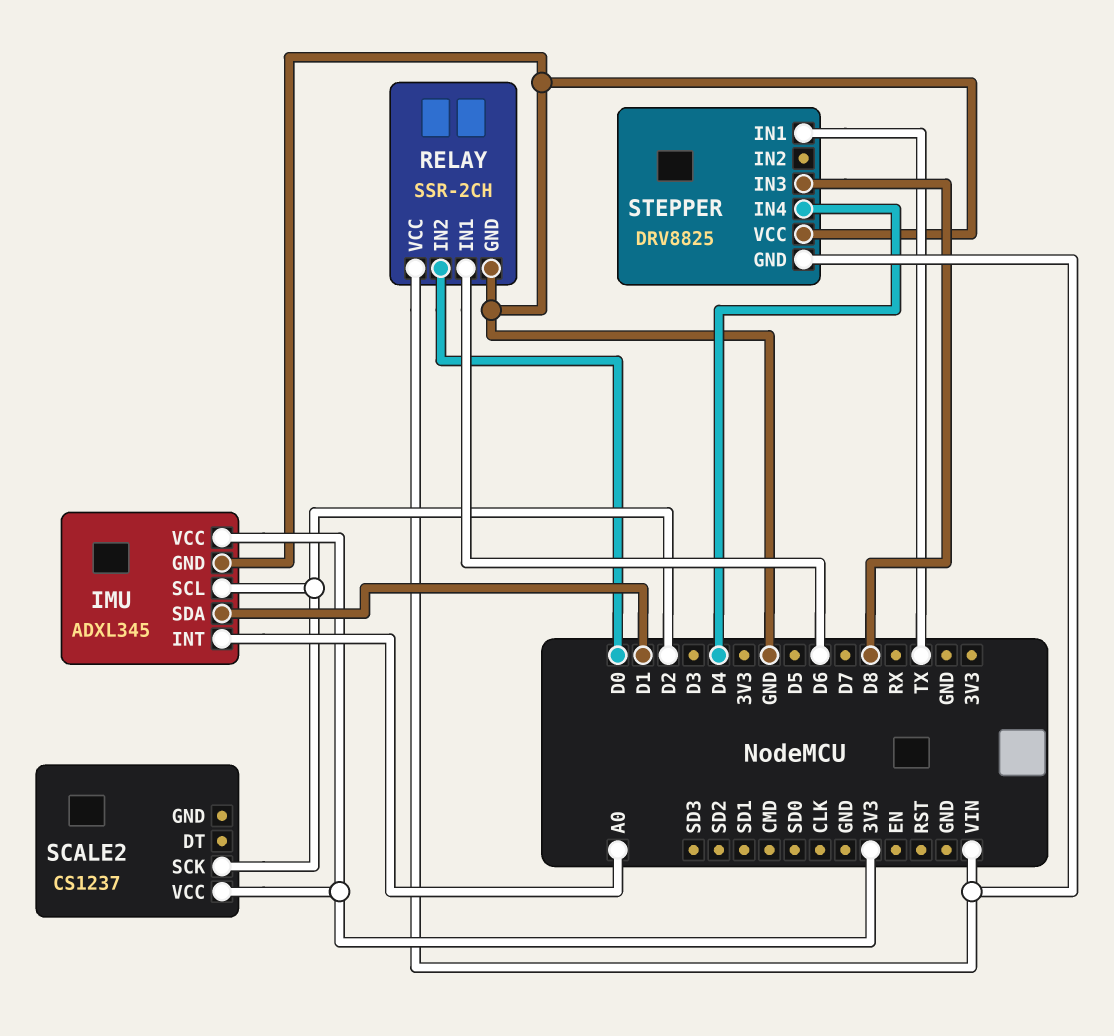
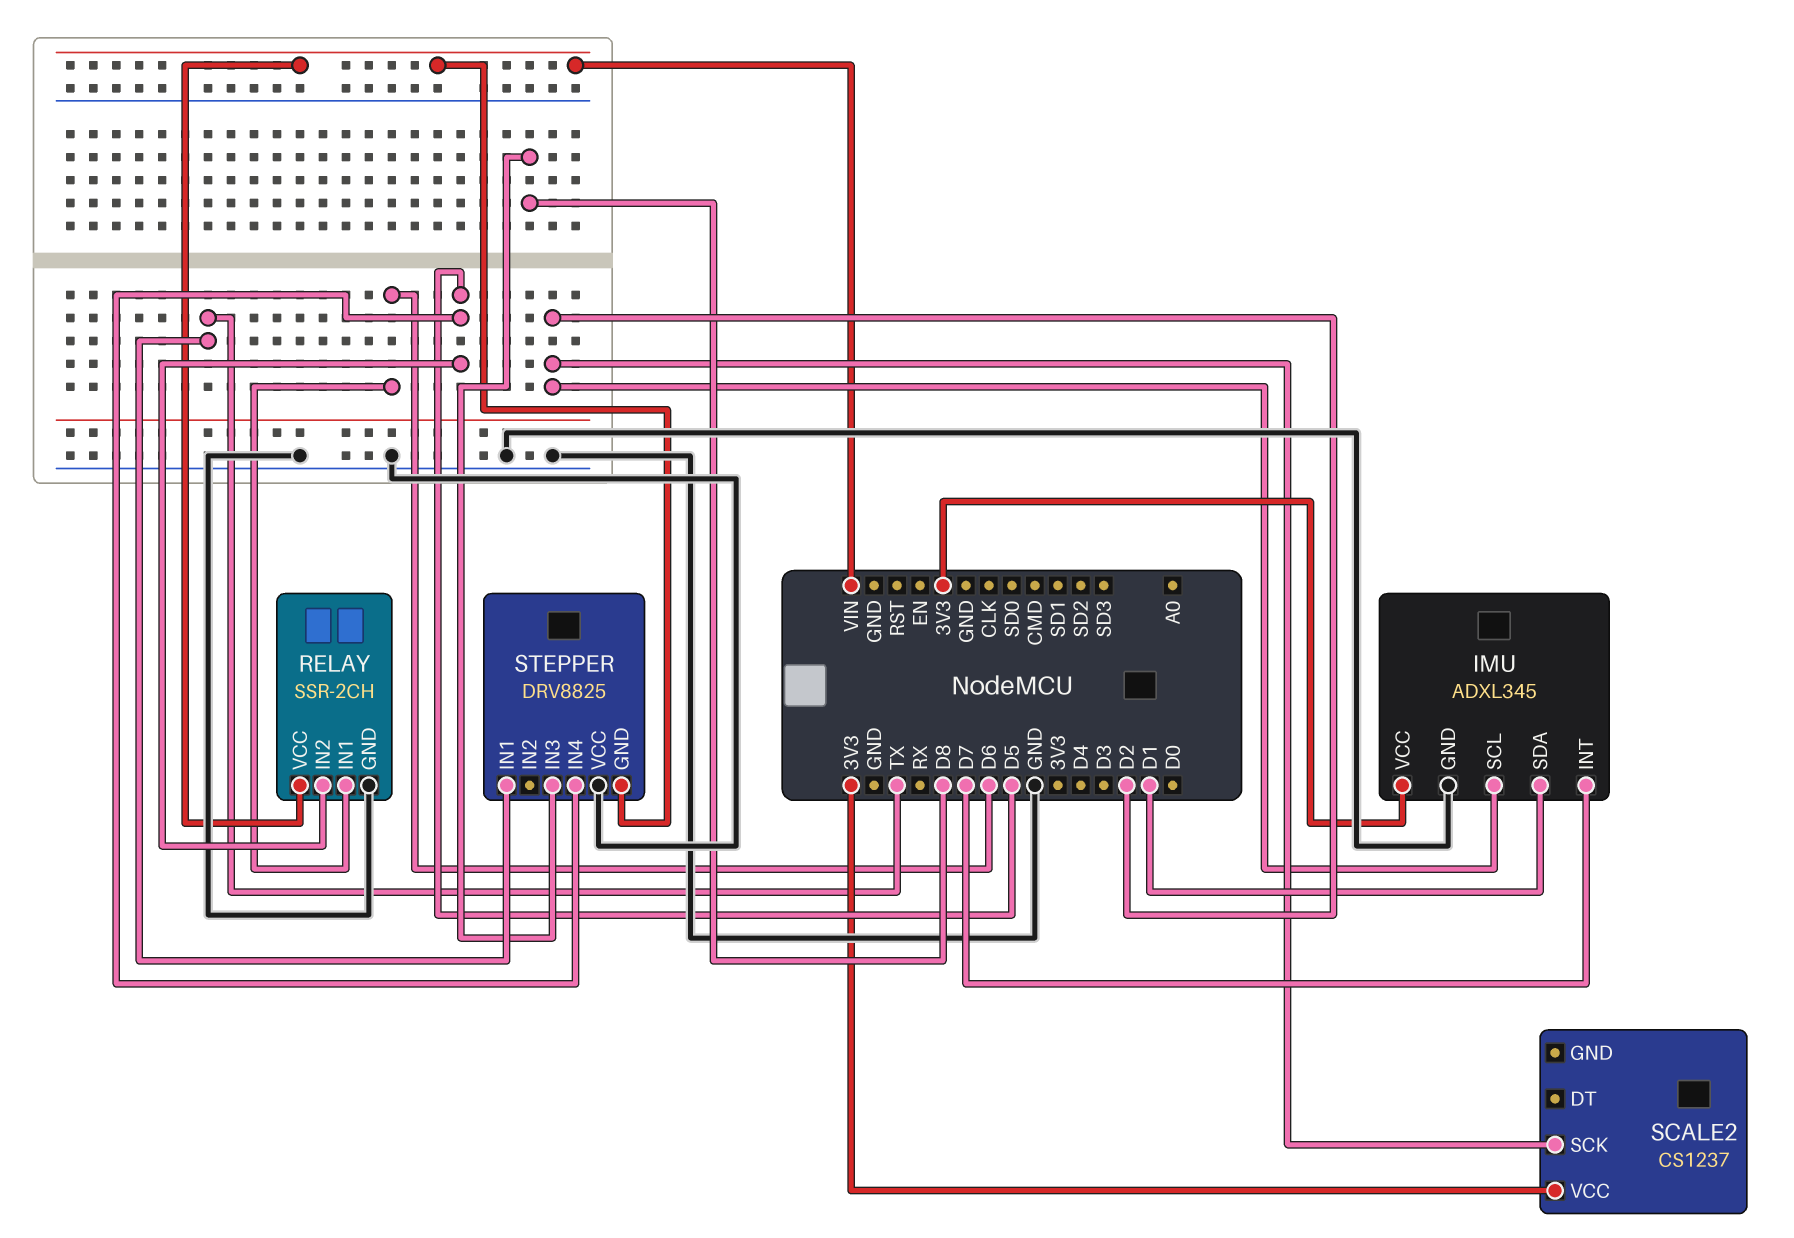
IMU pin INT: A0 -> D7
RELAY pin IN2: D0 -> D5
STEPPER pin IN4: D4 -> D5

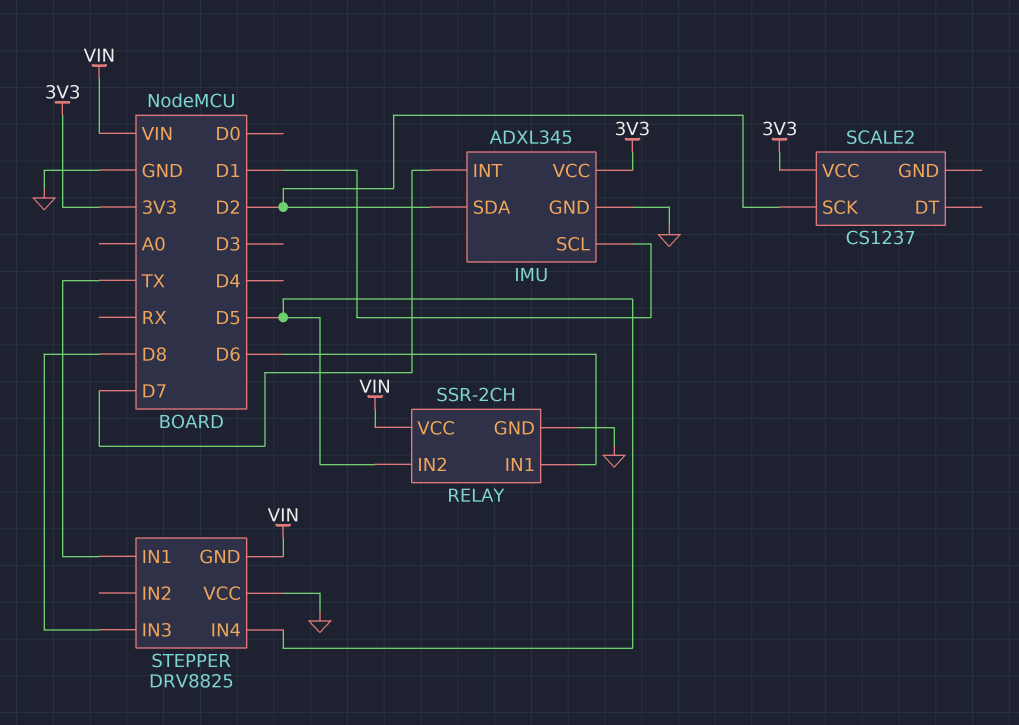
IMU pin SCL: D2 -> D1
IMU pin SDA: D1 -> D2

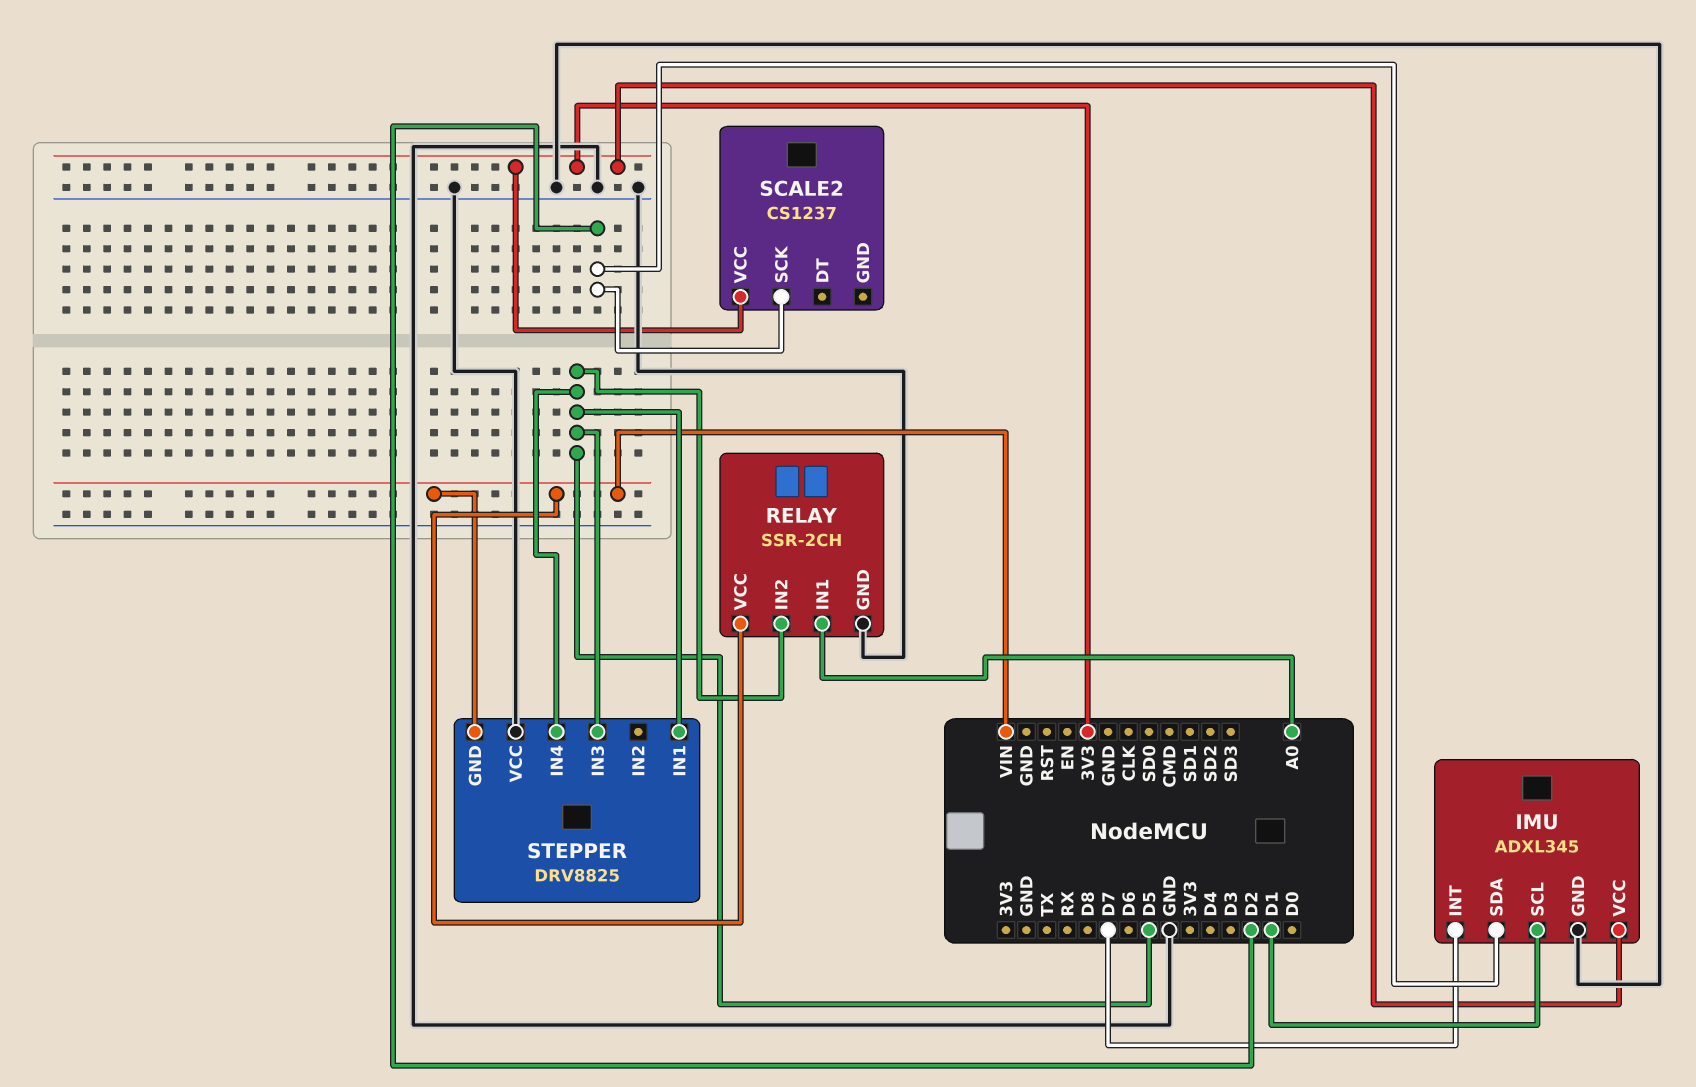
RELAY pin IN1: D6 -> A0
STEPPER pin IN1: TX -> D5
STEPPER pin IN3: D8 -> D5

